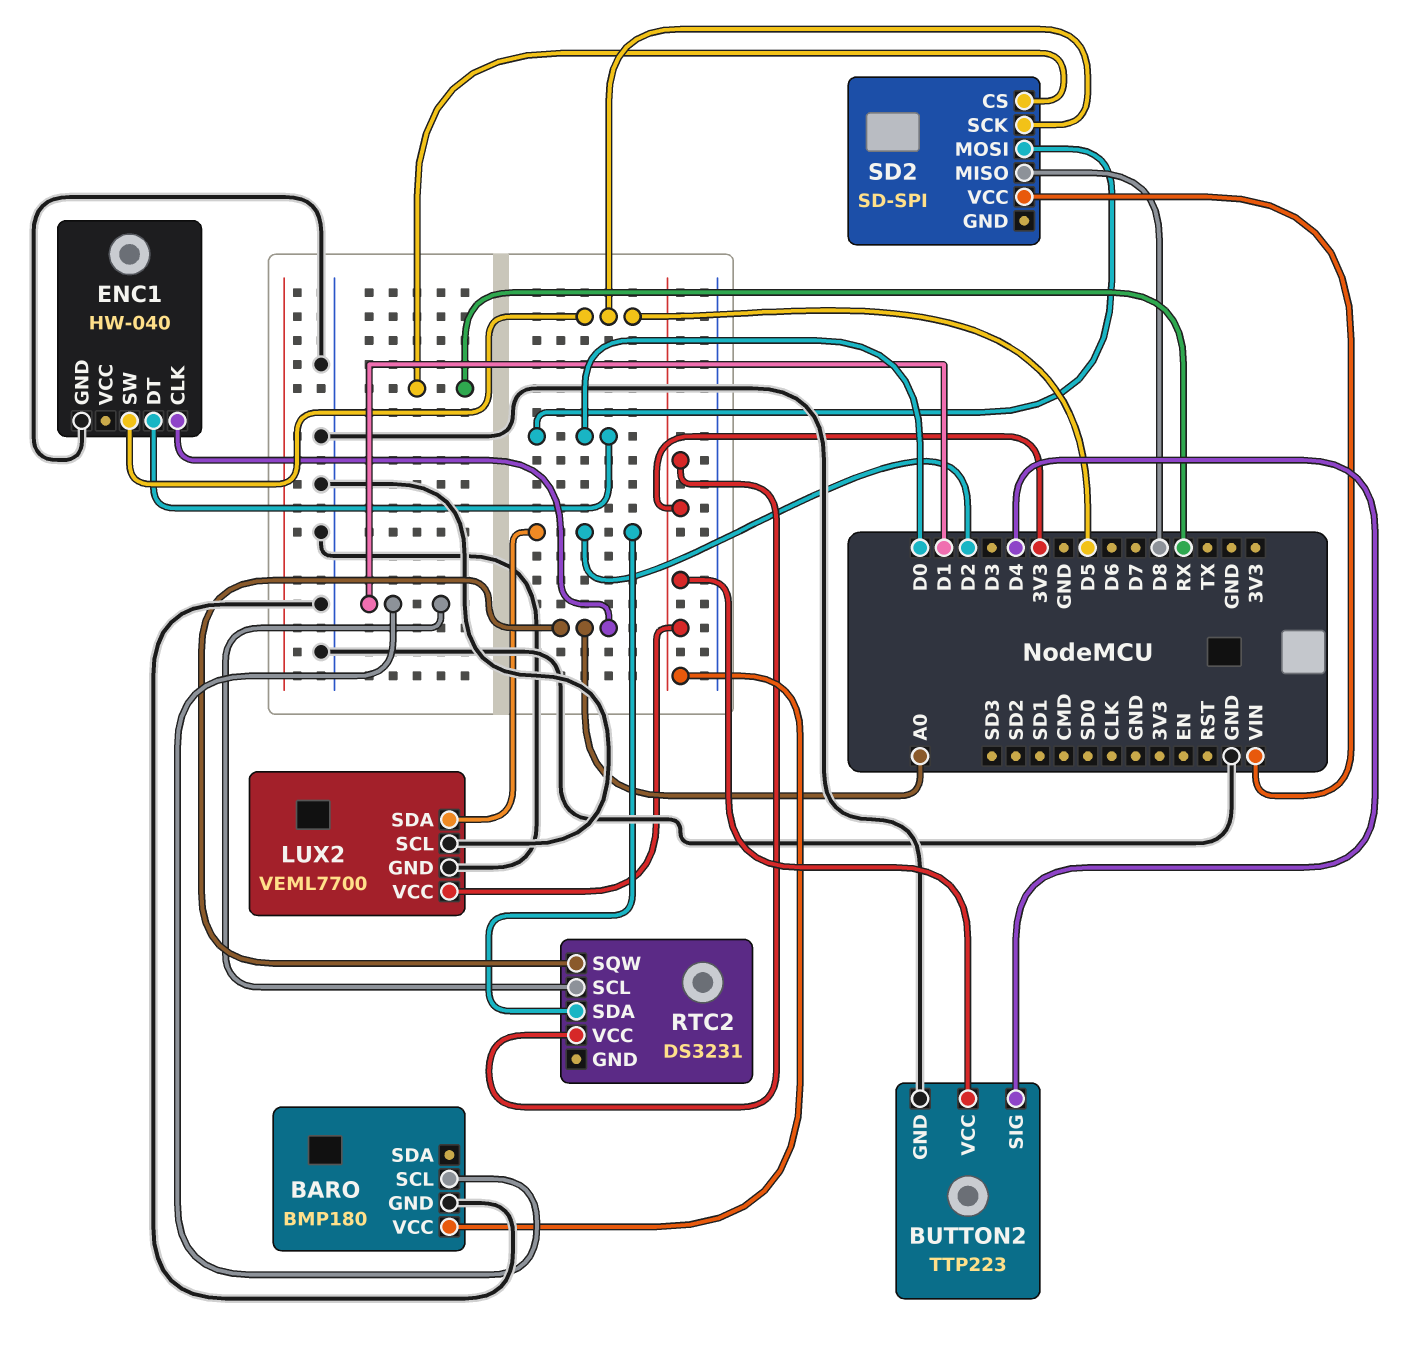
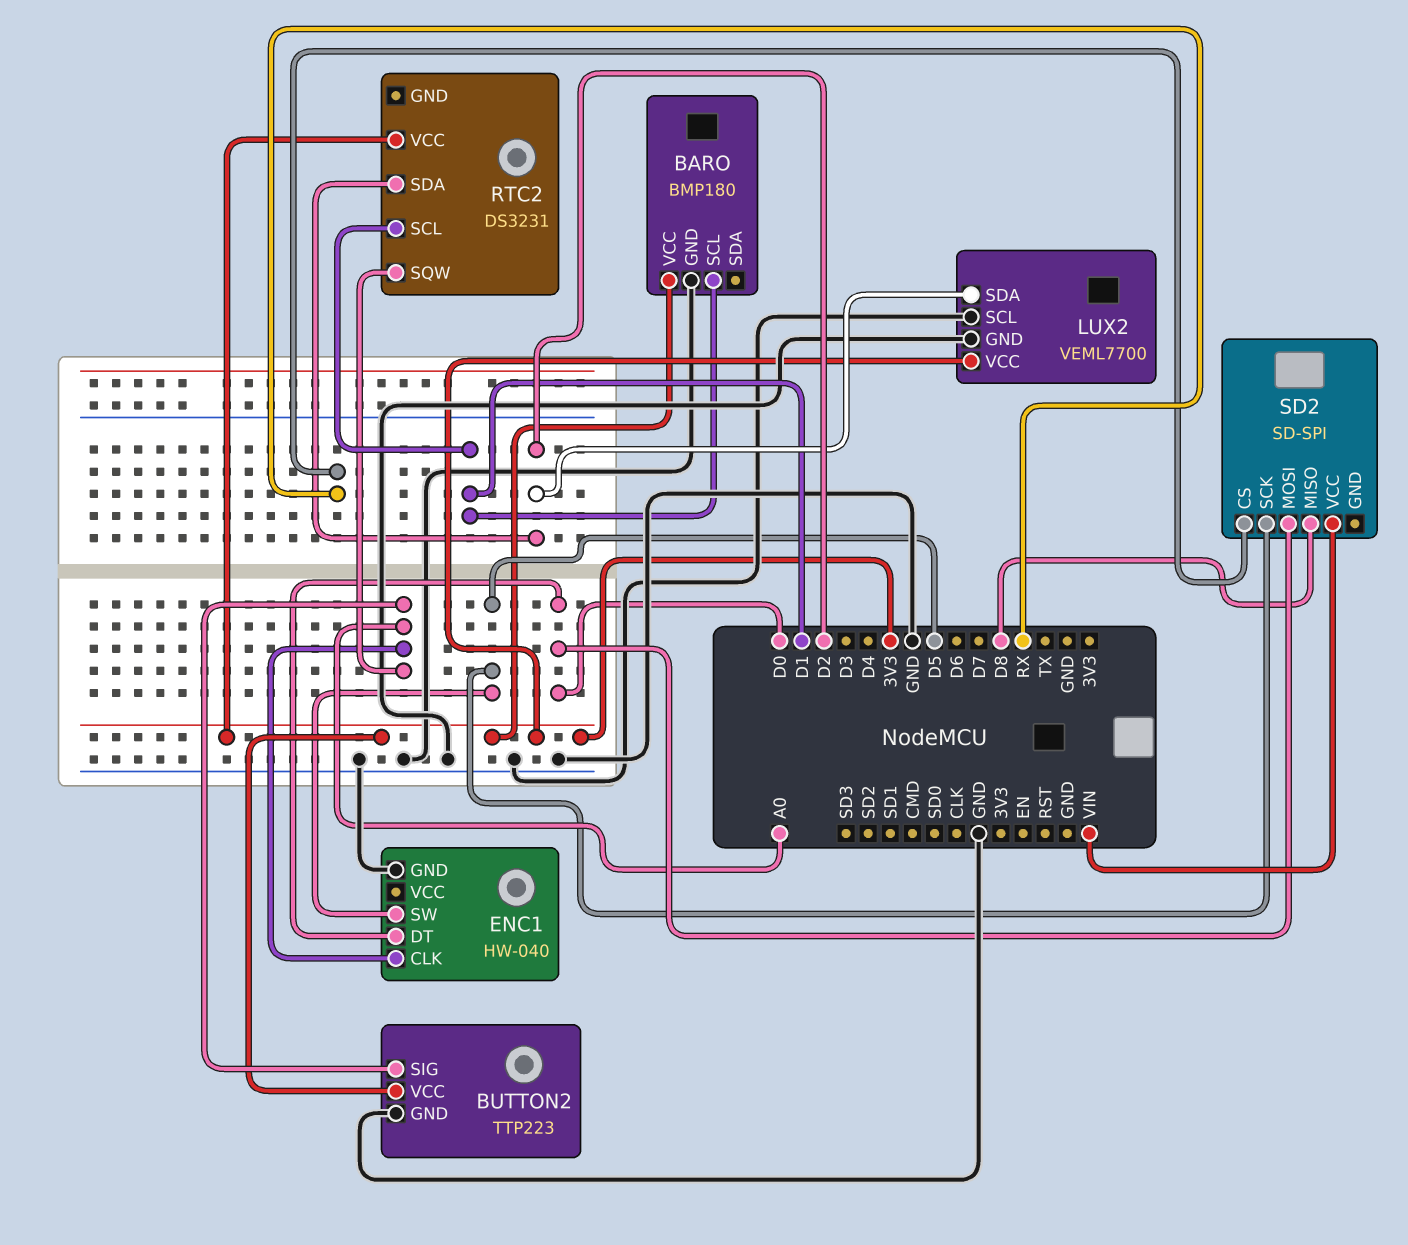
BUTTON2 pin SIG: D4 -> A0

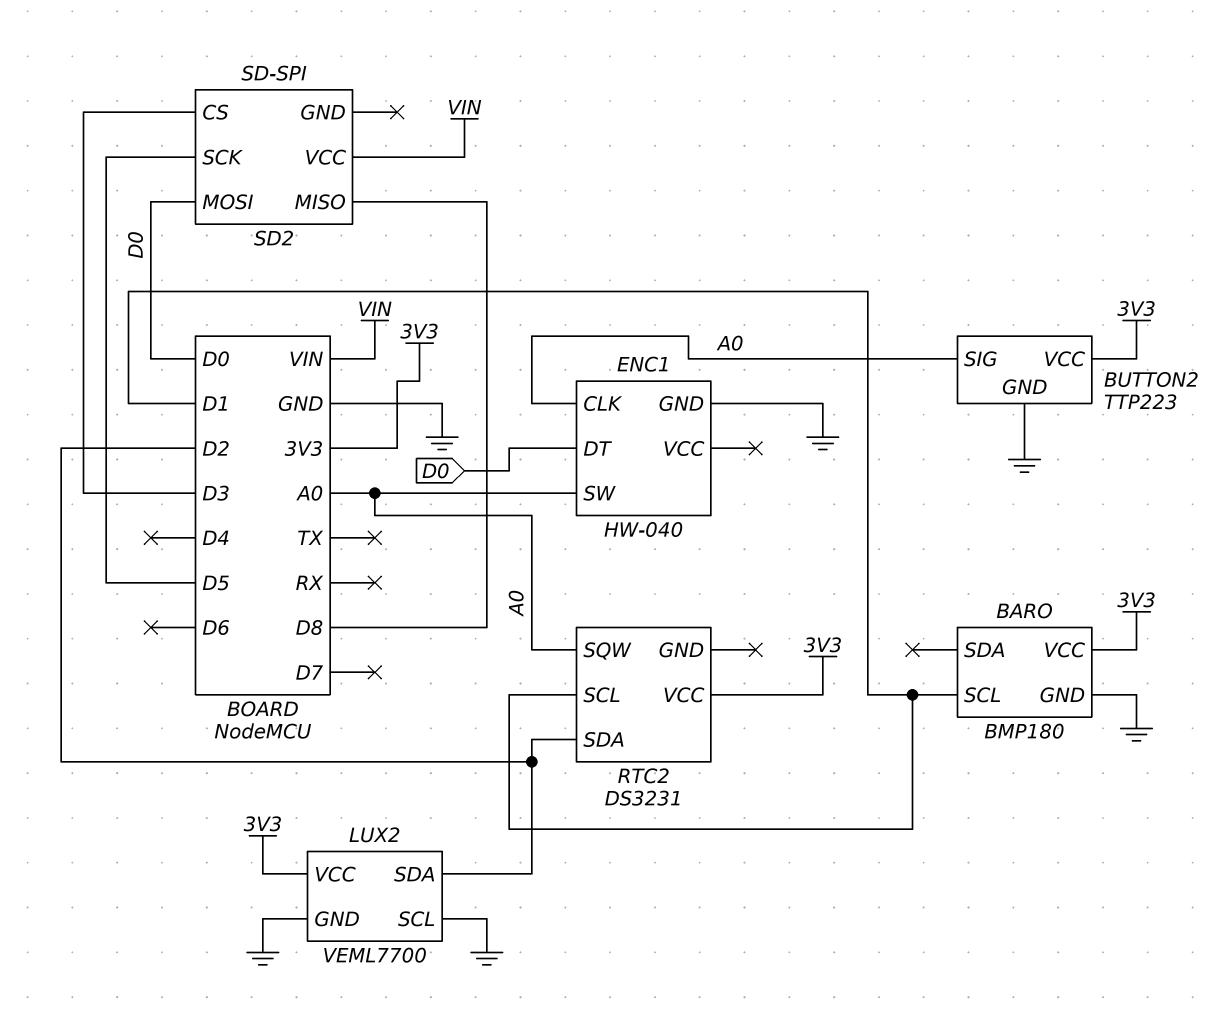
ENC1 pin SW: D5 -> A0
SD2 pin CS: RX -> D3

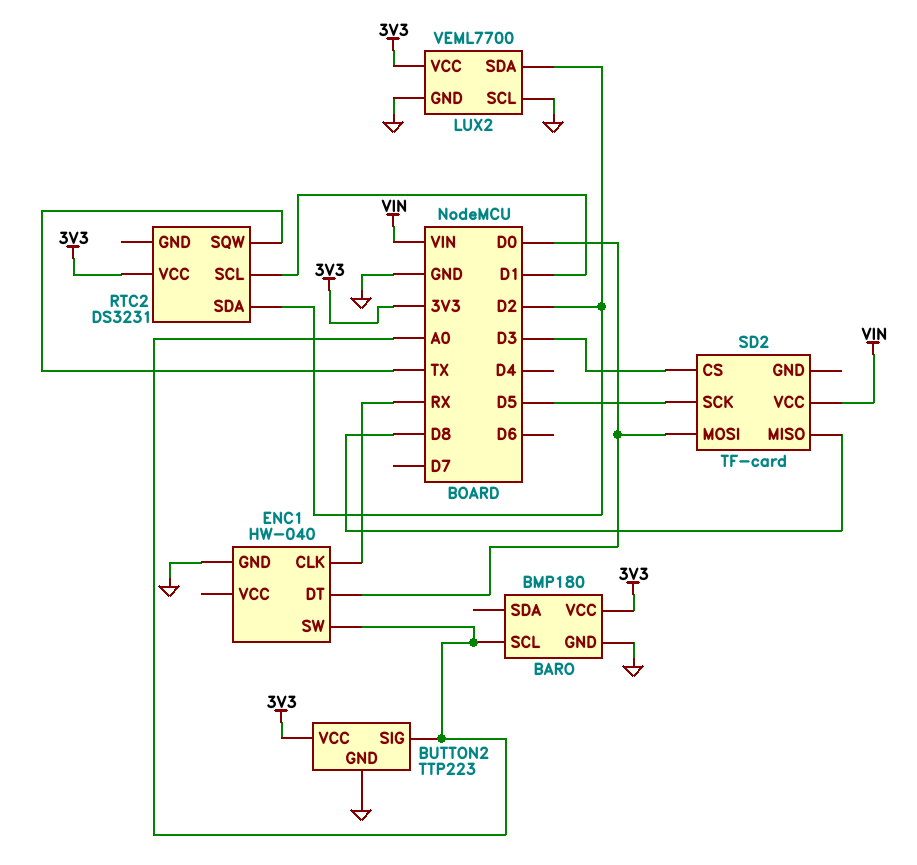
BARO pin SCL: D1 -> A0
ENC1 pin CLK: A0 -> RX
RTC2 pin SQW: A0 -> TX
SD2: SD-SPI -> TF-card

